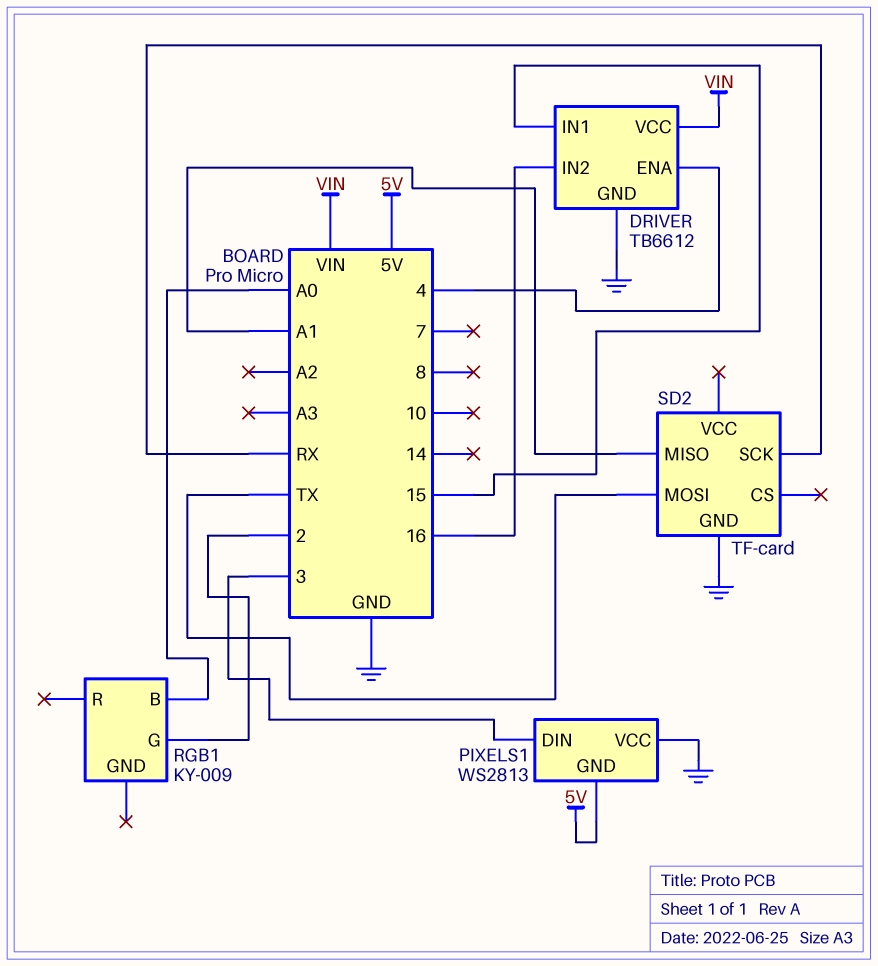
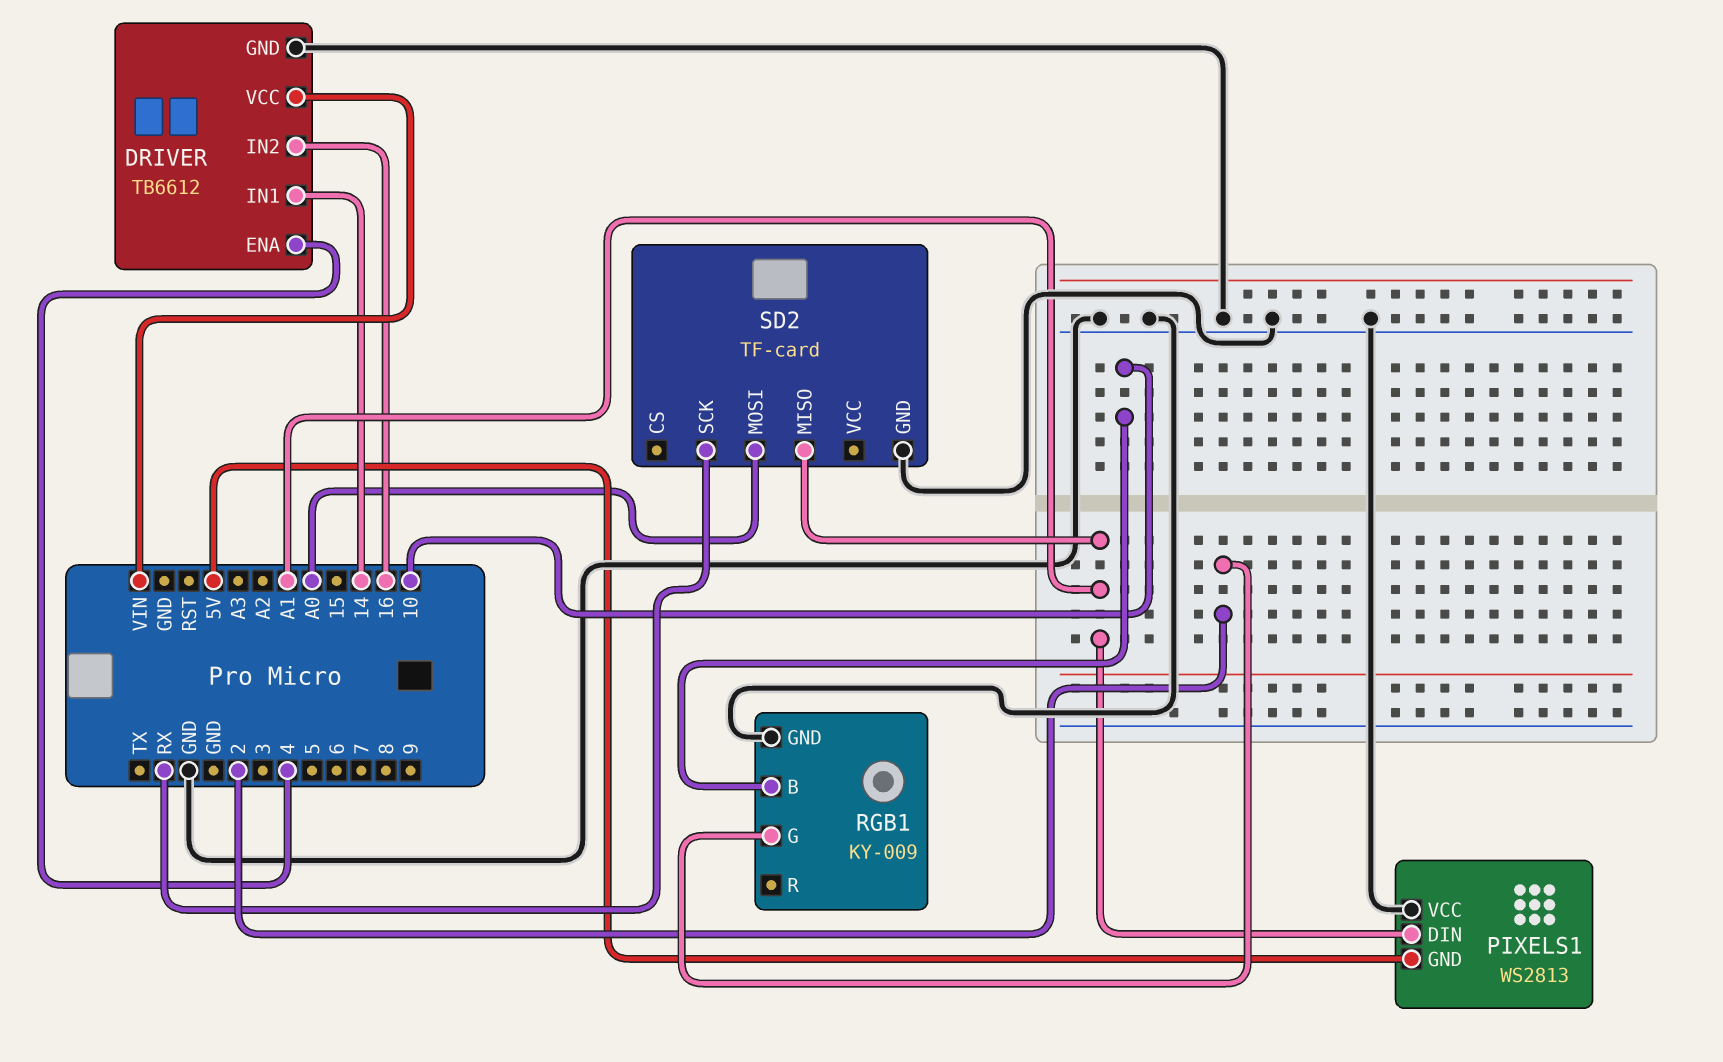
DRIVER pin IN1: 15 -> 14
PIXELS1 pin DIN: 3 -> A1
RGB1 pin B: A0 -> 10
RGB1 pin GND: none -> GND
SD2 pin MOSI: TX -> A0

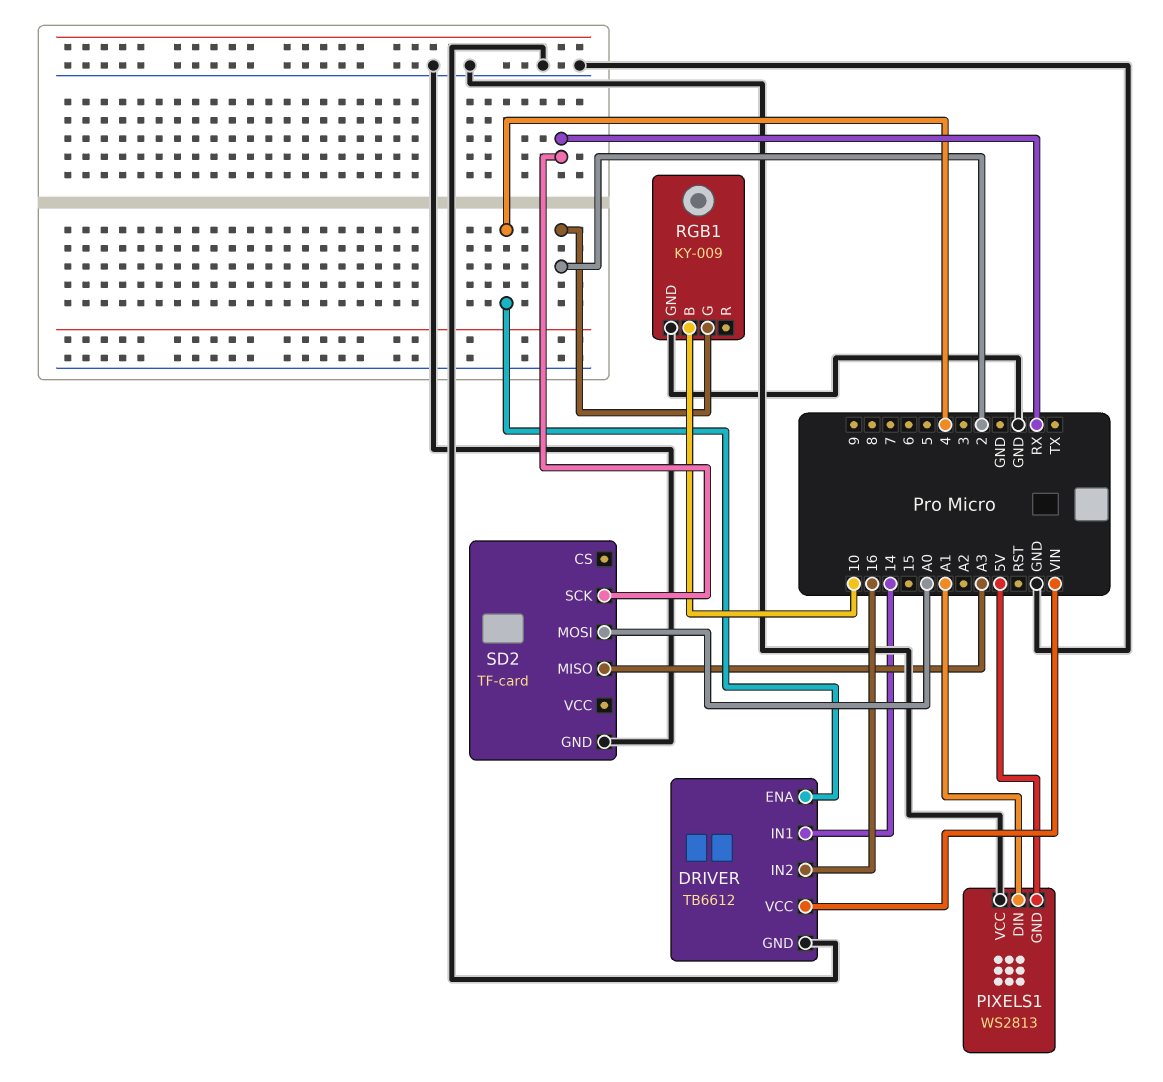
SD2 pin MISO: A1 -> A3

